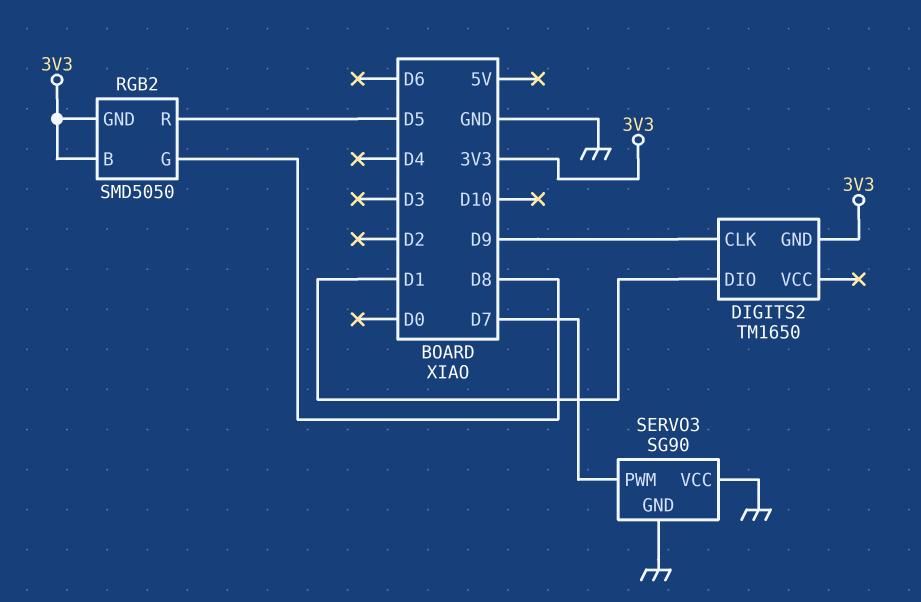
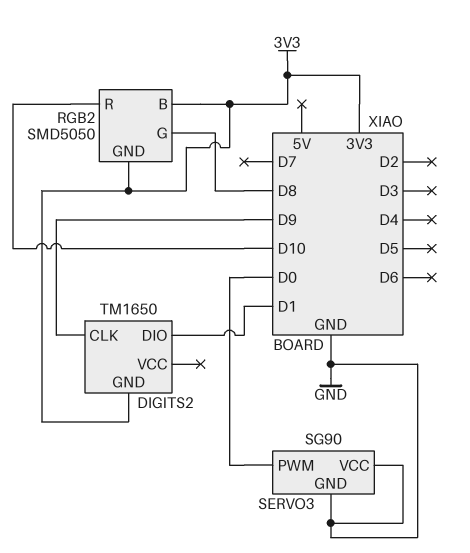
RGB2 pin R: D5 -> D10
SERVO3 pin PWM: D7 -> D0

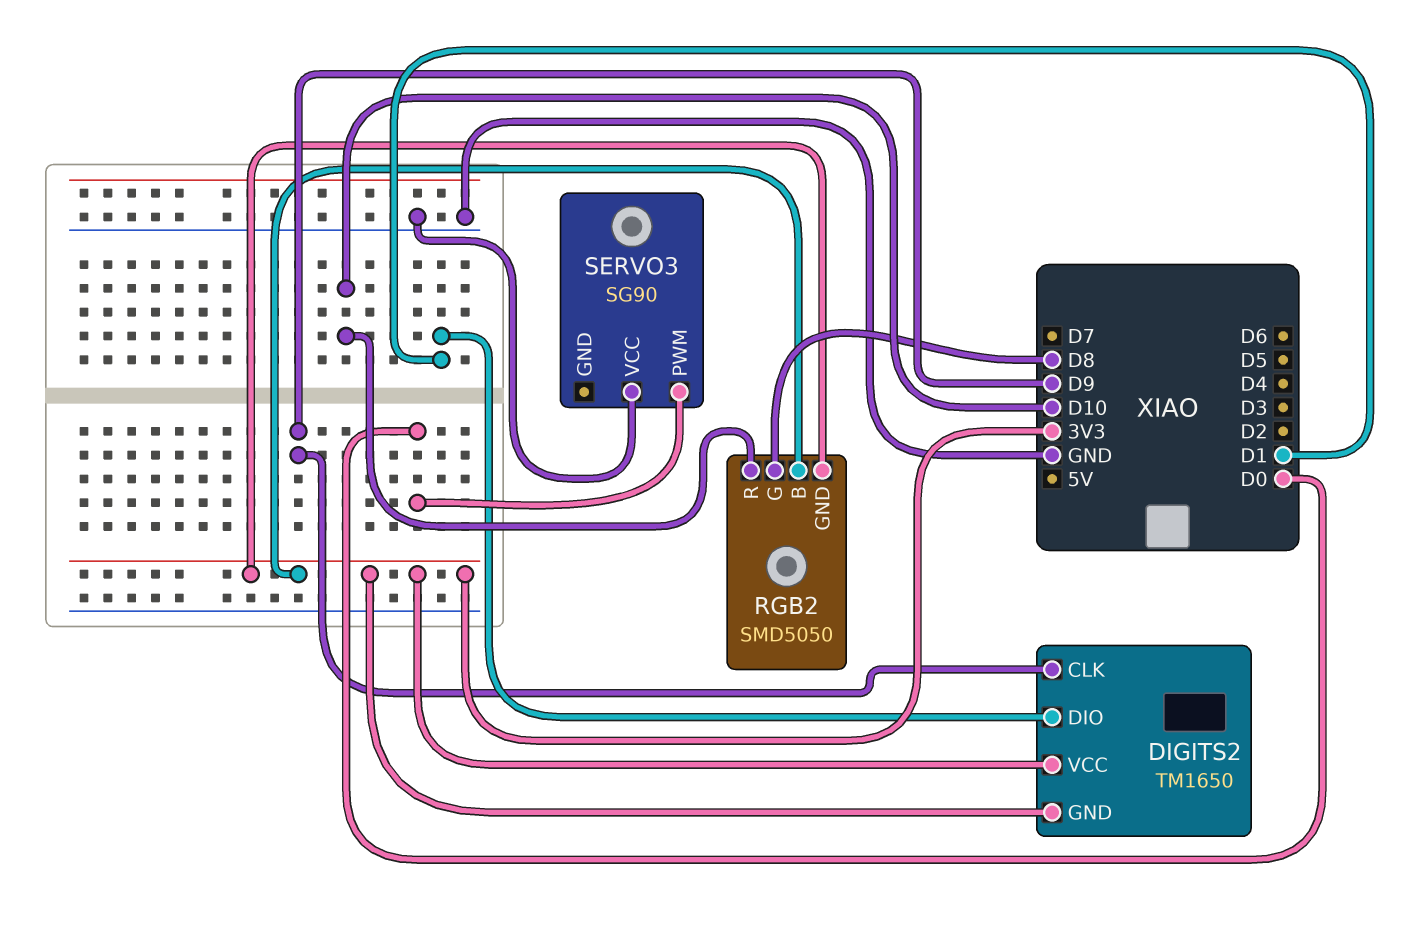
DIGITS2 pin VCC: none -> 3V3
SERVO3 pin GND: GND -> none

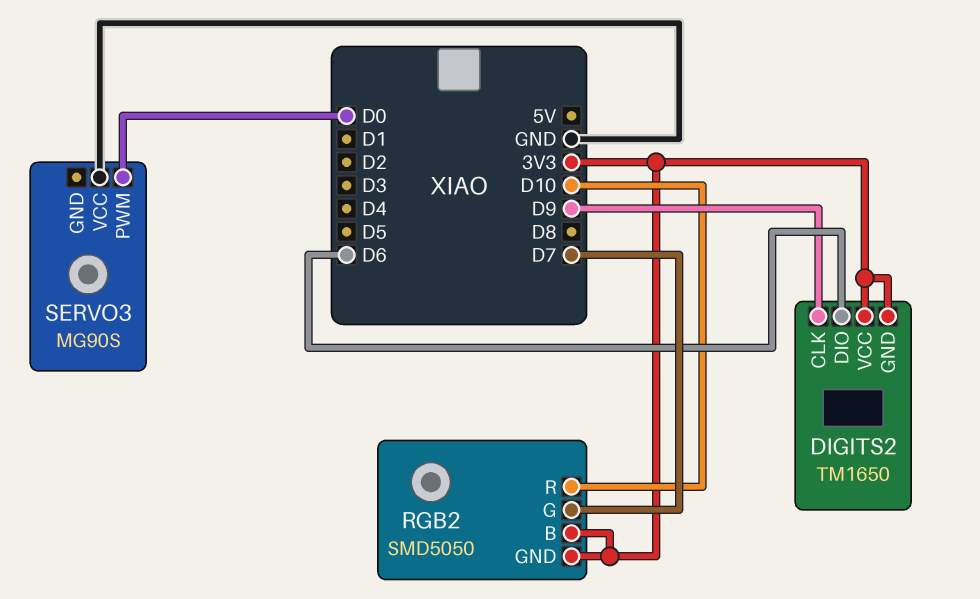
DIGITS2 pin DIO: D1 -> D6
RGB2 pin G: D8 -> D7
SERVO3: SG90 -> MG90S

